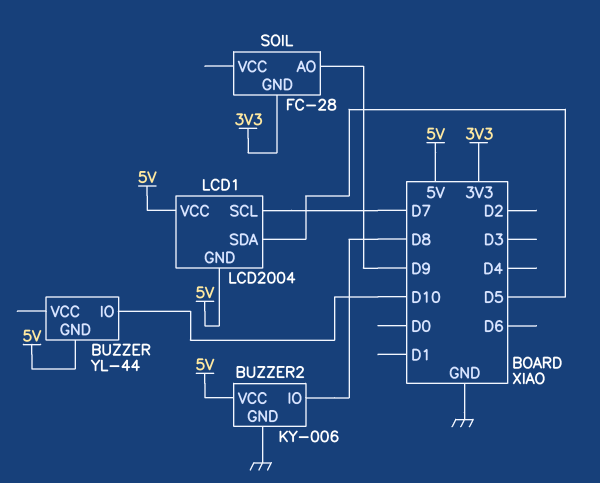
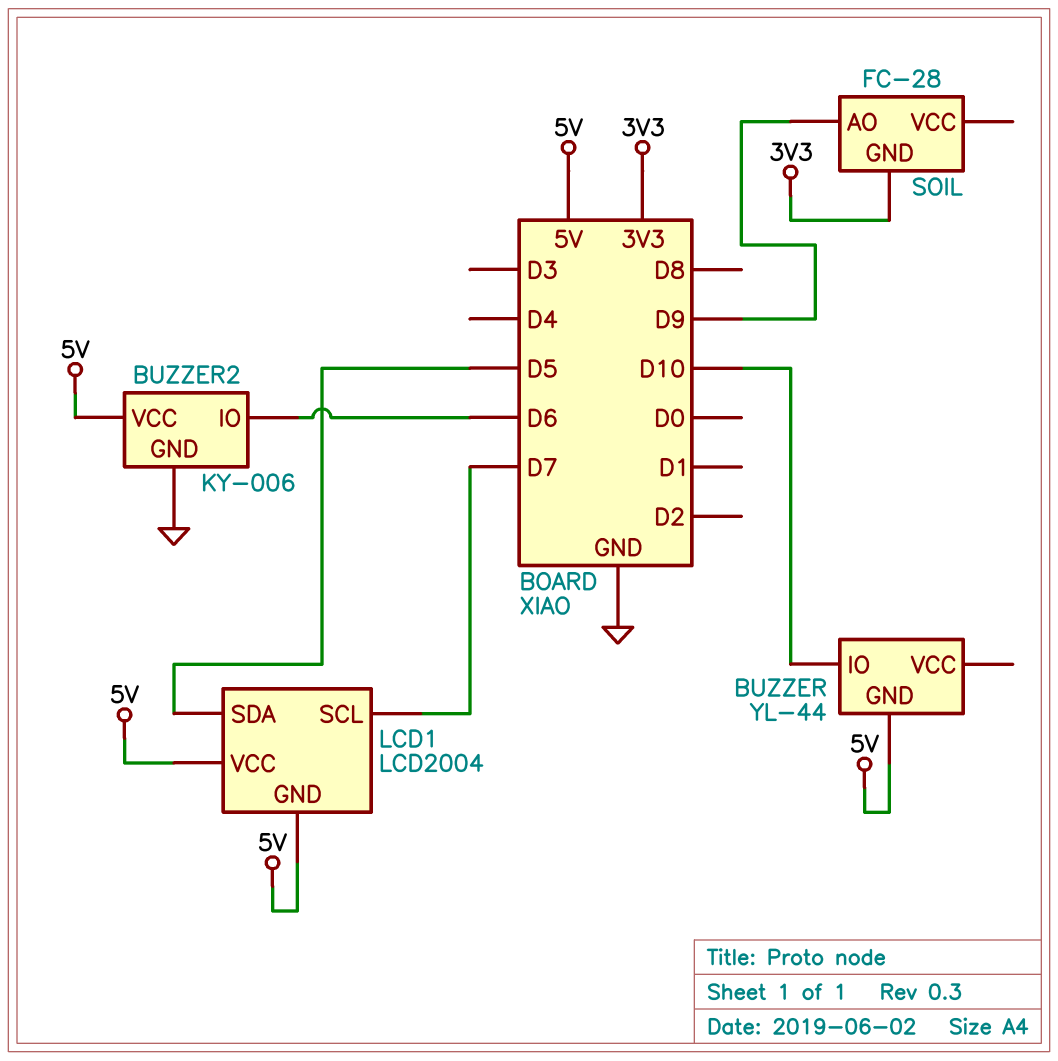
BUZZER2 pin IO: D8 -> D6

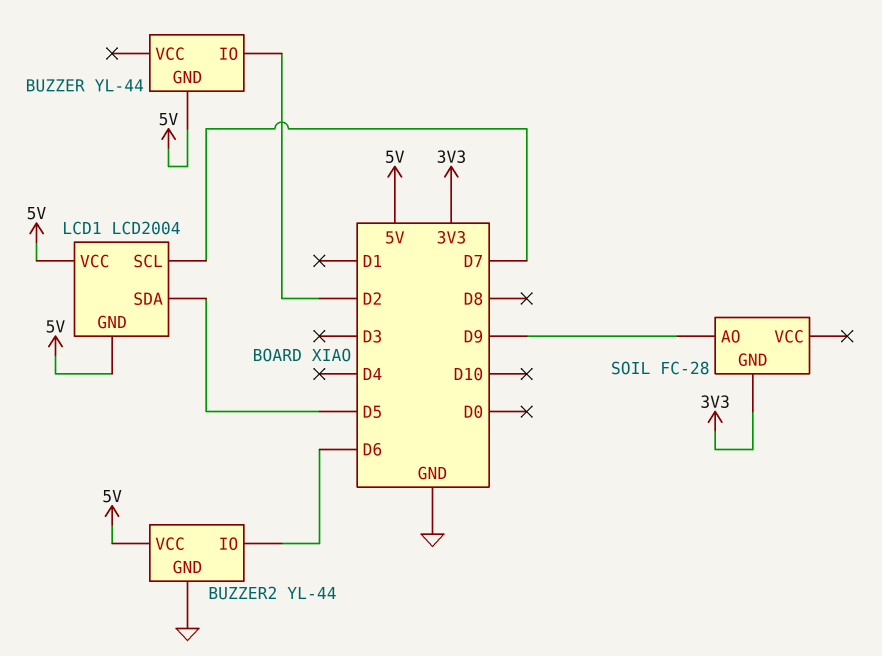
BUZZER pin IO: D10 -> D2
BUZZER2: KY-006 -> YL-44

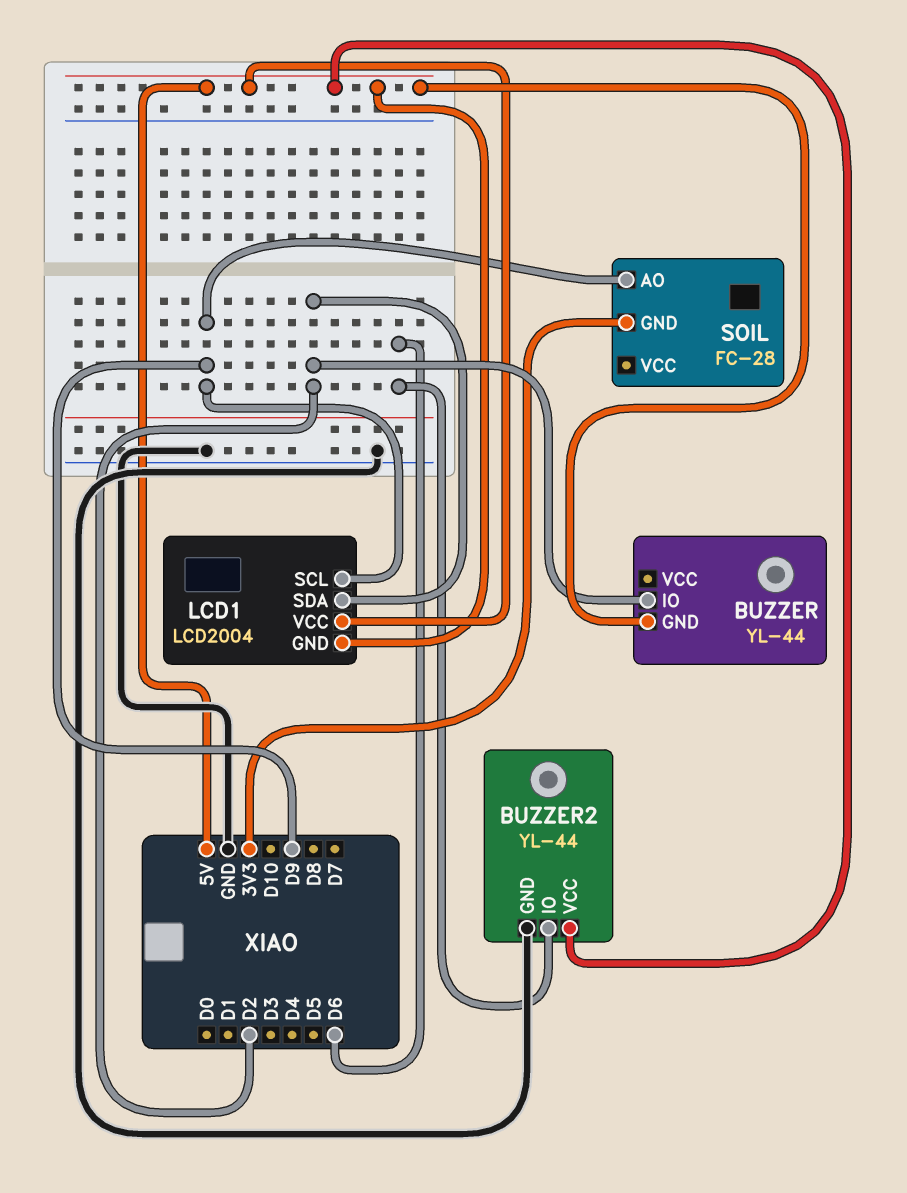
LCD1 pin SCL: D7 -> D9
LCD1 pin SDA: D5 -> D2

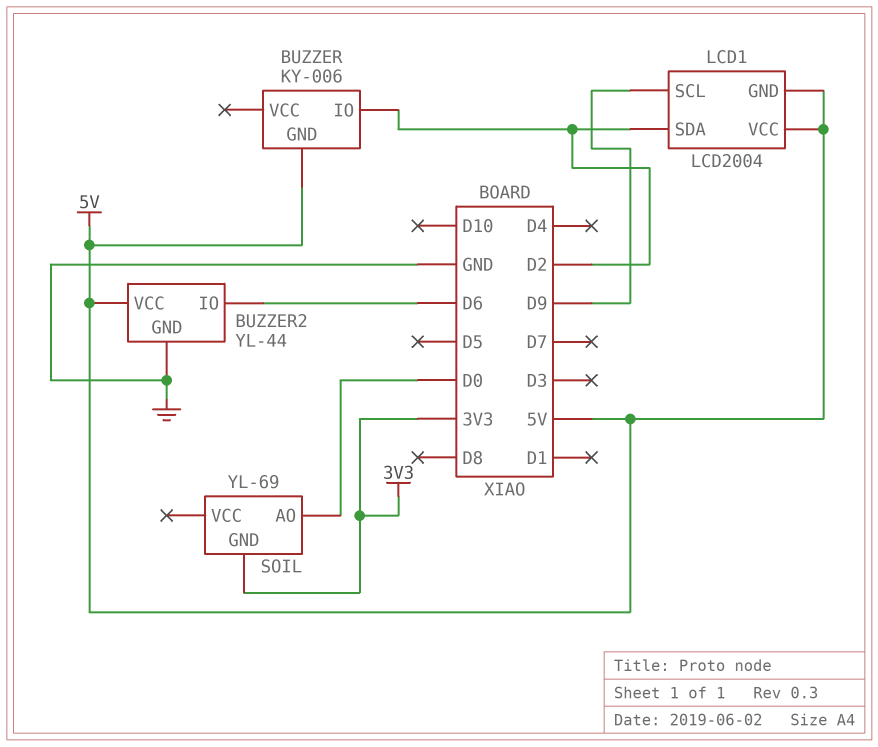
BUZZER: YL-44 -> KY-006
SOIL: FC-28 -> YL-69
SOIL pin AO: D9 -> D0

